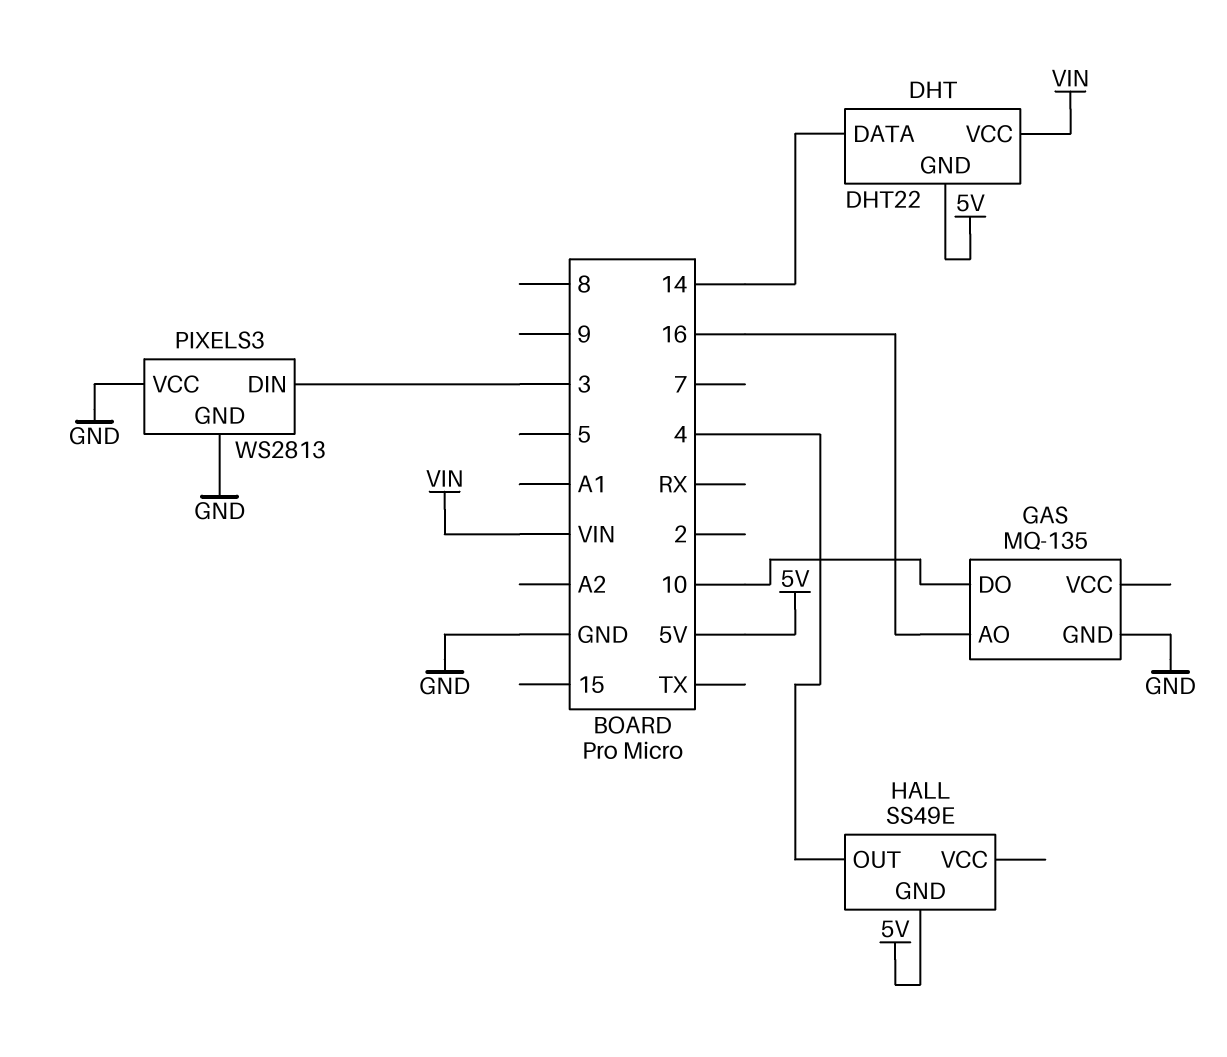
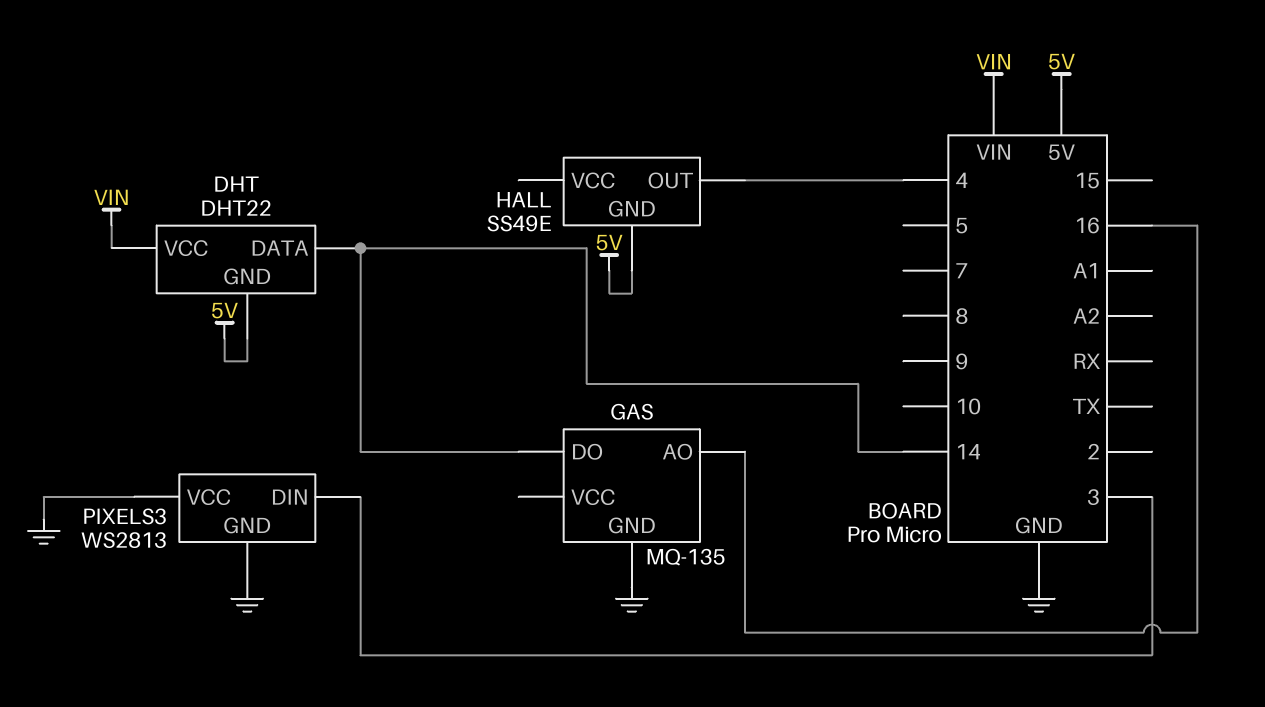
GAS pin DO: 10 -> 14

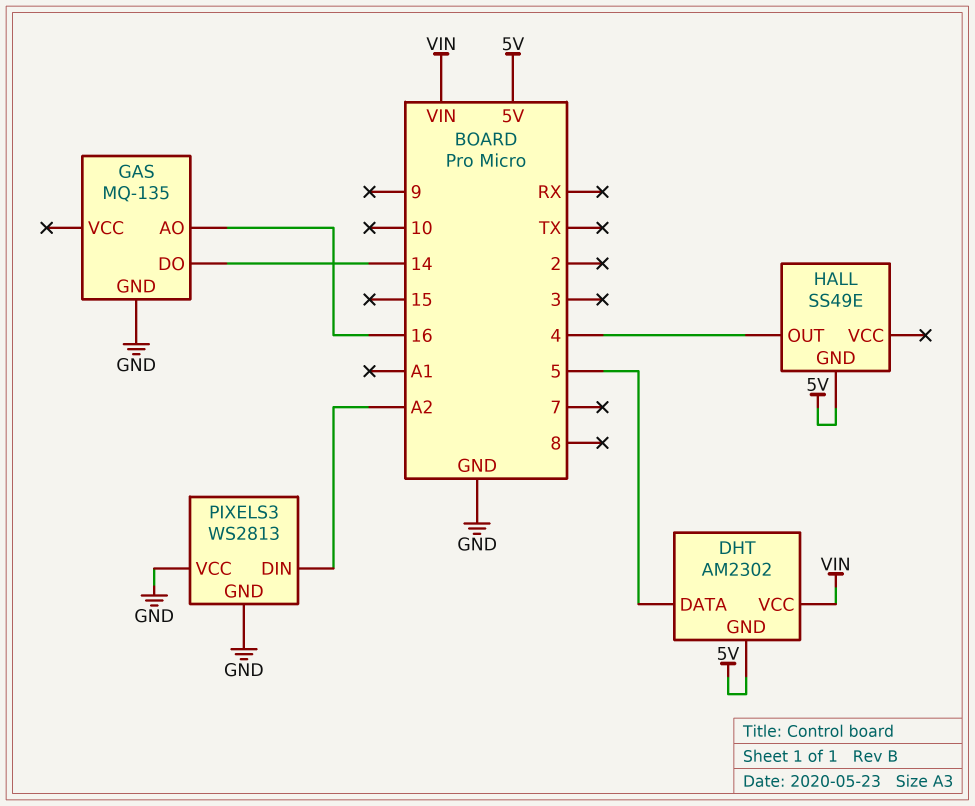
DHT: DHT22 -> AM2302
DHT pin DATA: 14 -> 5
PIXELS3 pin DIN: 3 -> A2

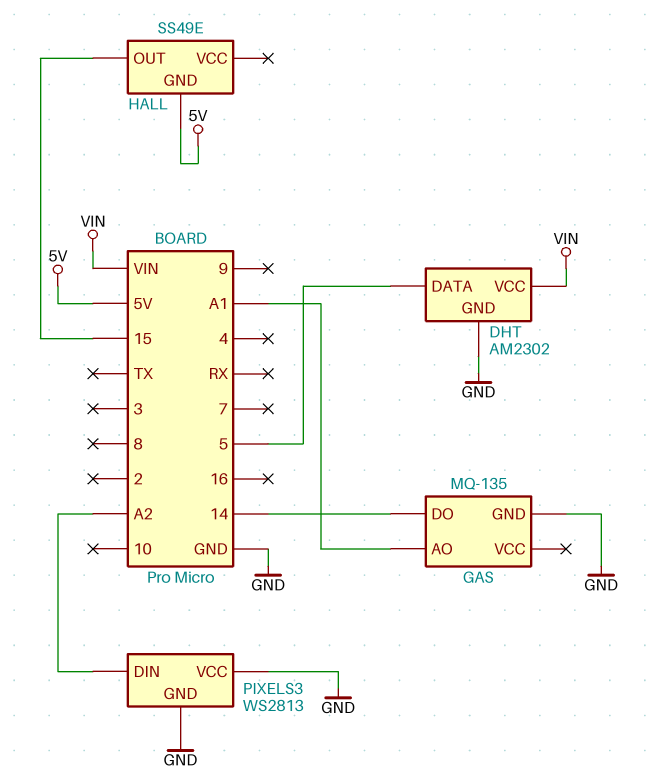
DHT pin GND: 5V -> GND
GAS pin AO: 16 -> A1
HALL pin OUT: 4 -> 15

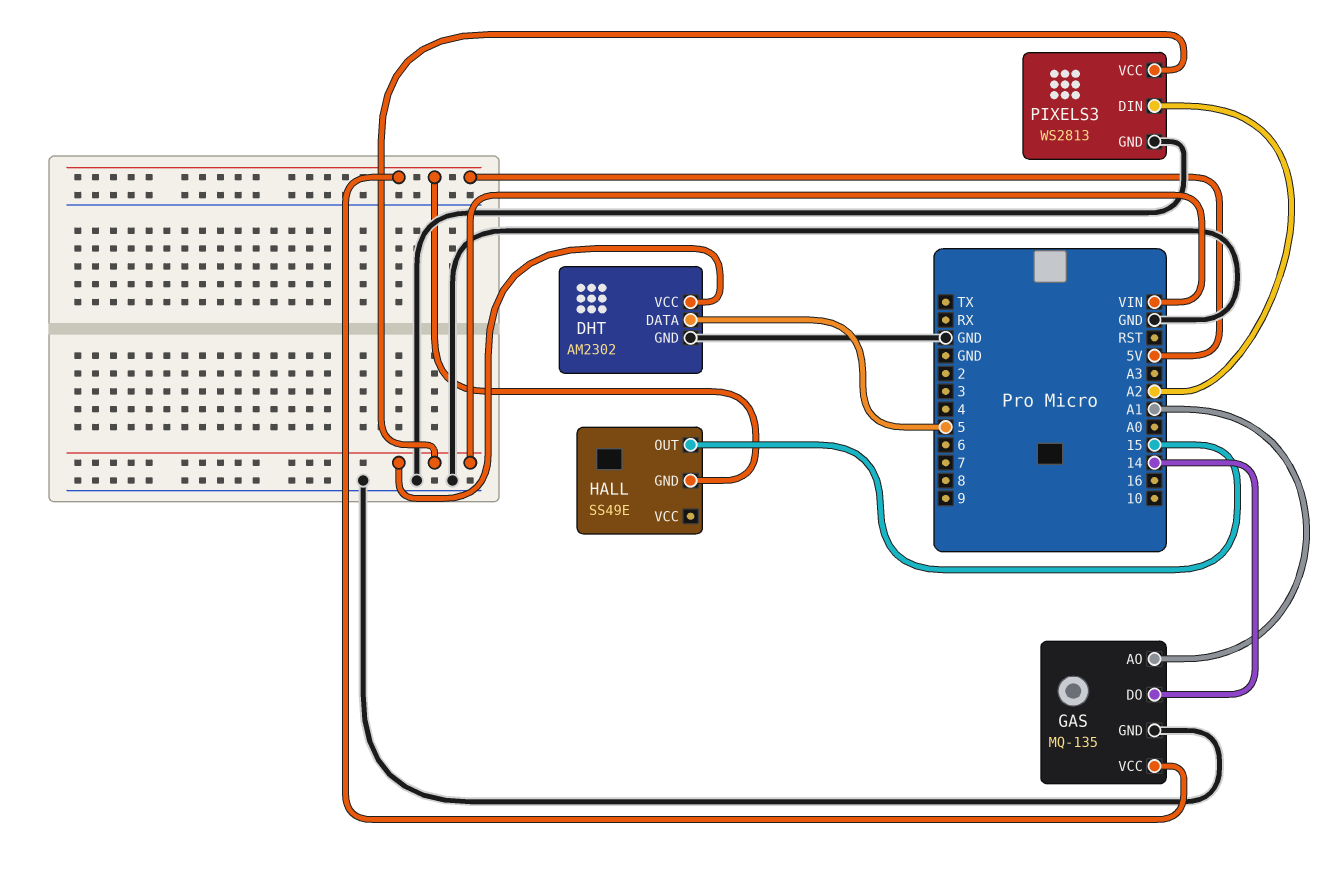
GAS pin VCC: none -> 5V
PIXELS3 pin VCC: GND -> VIN

